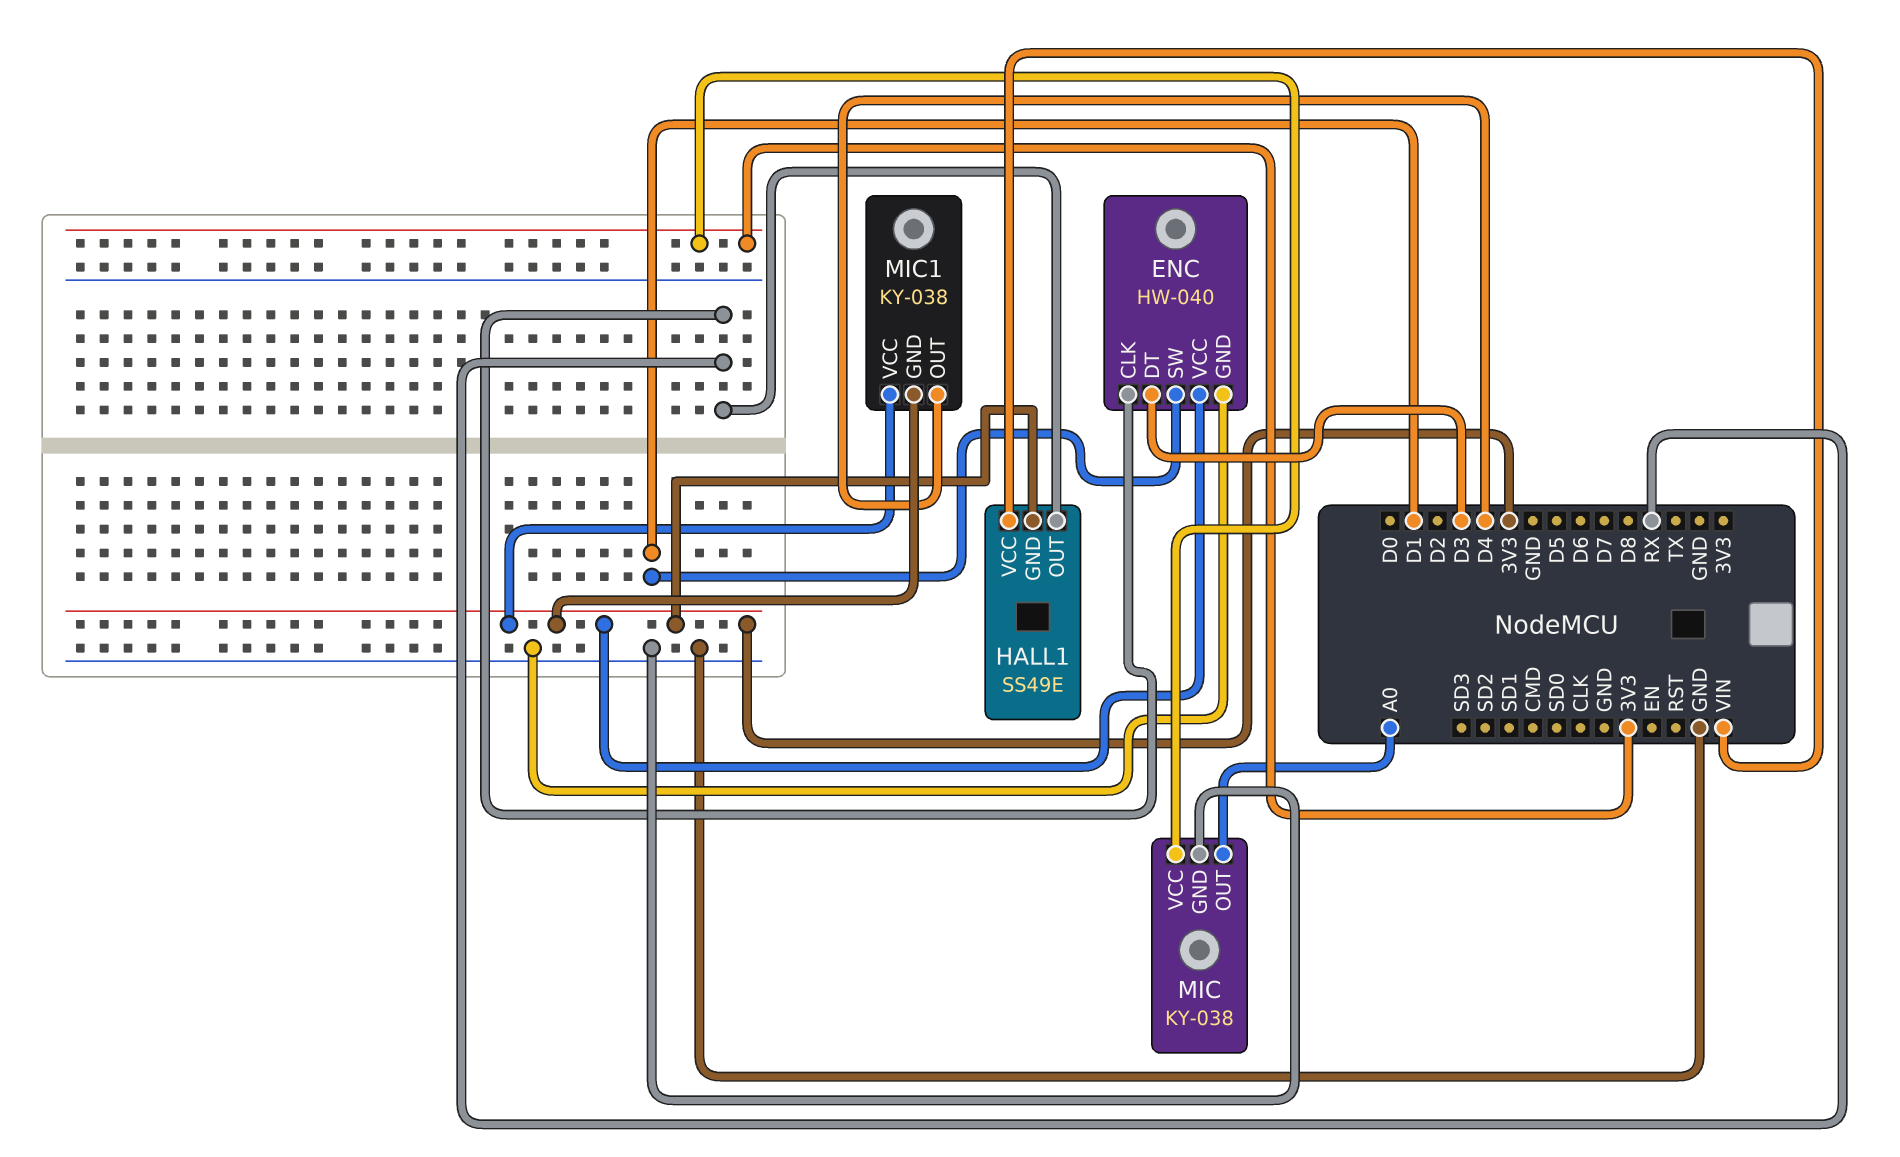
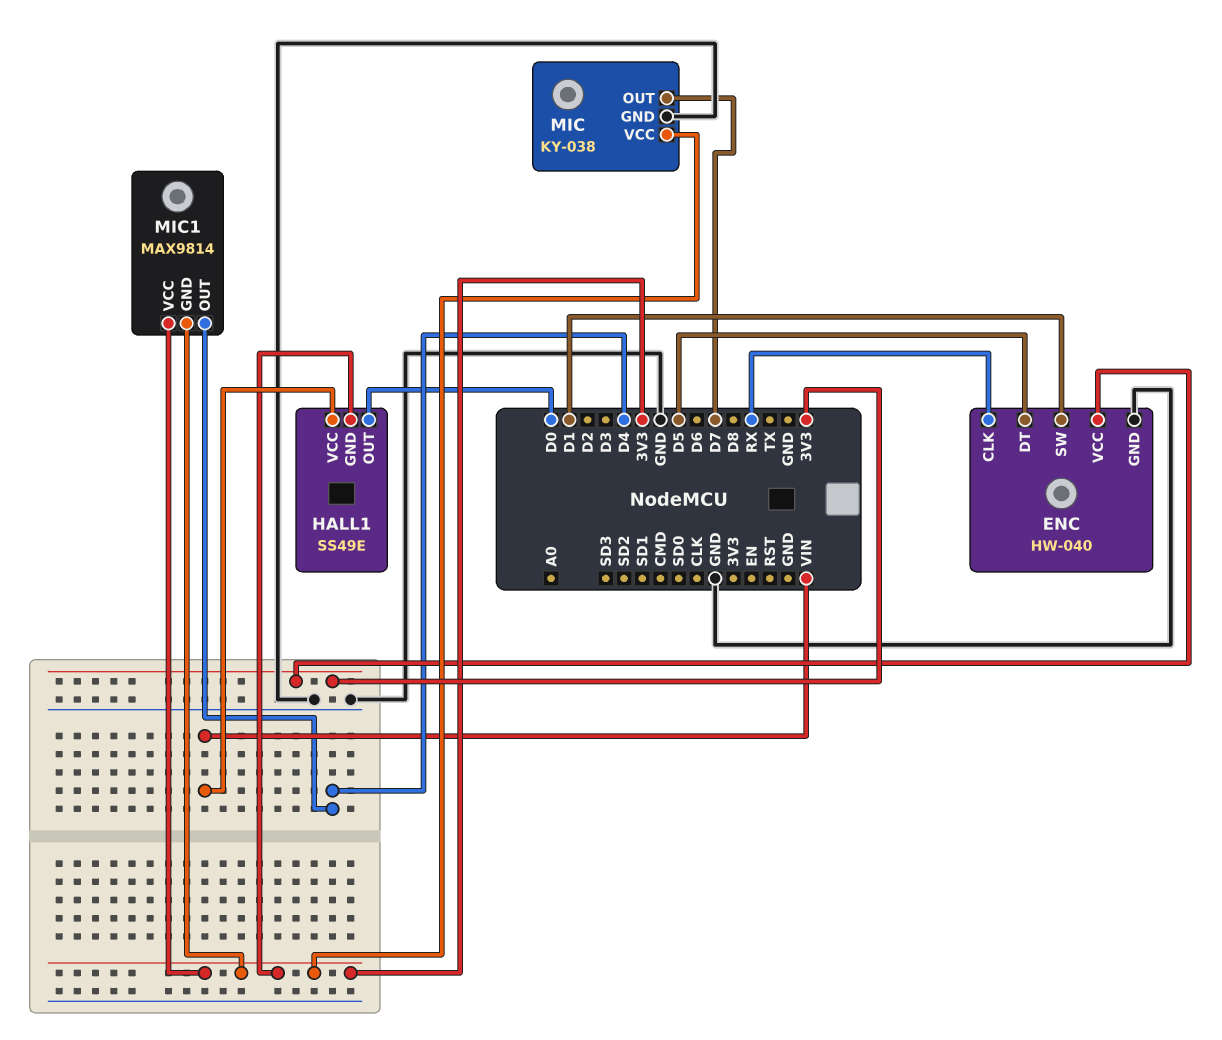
ENC pin DT: D3 -> D5
HALL1 pin OUT: RX -> D0
MIC pin OUT: A0 -> D7
MIC1: KY-038 -> MAX9814

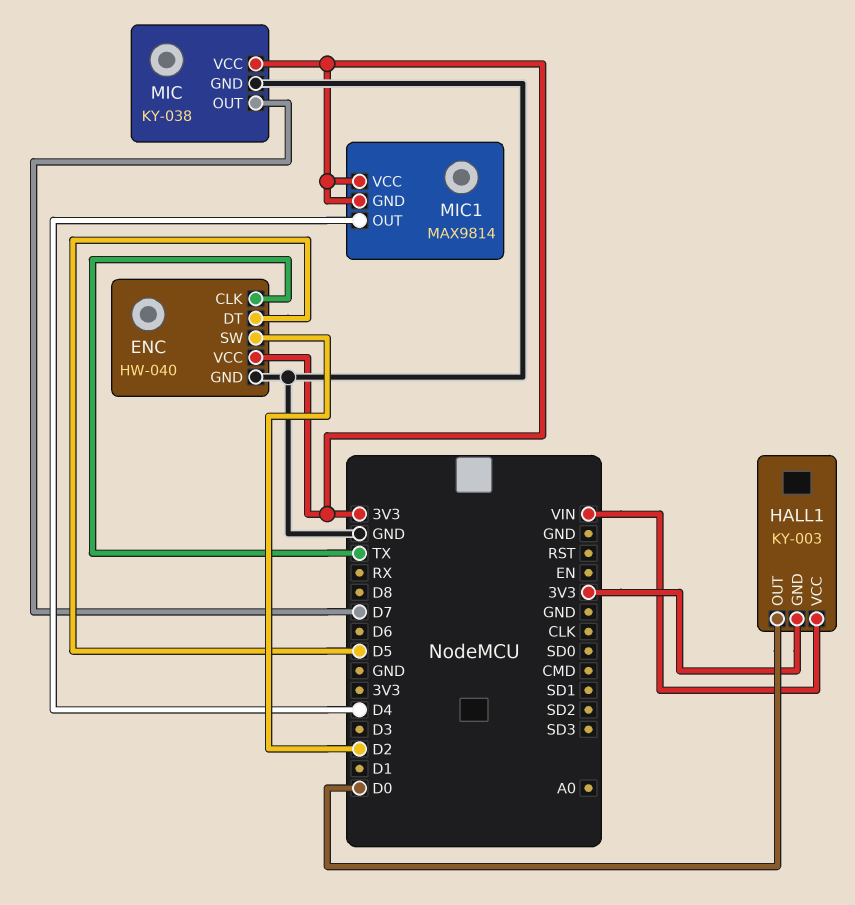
ENC pin CLK: RX -> TX
ENC pin SW: D1 -> D2
HALL1: SS49E -> KY-003

